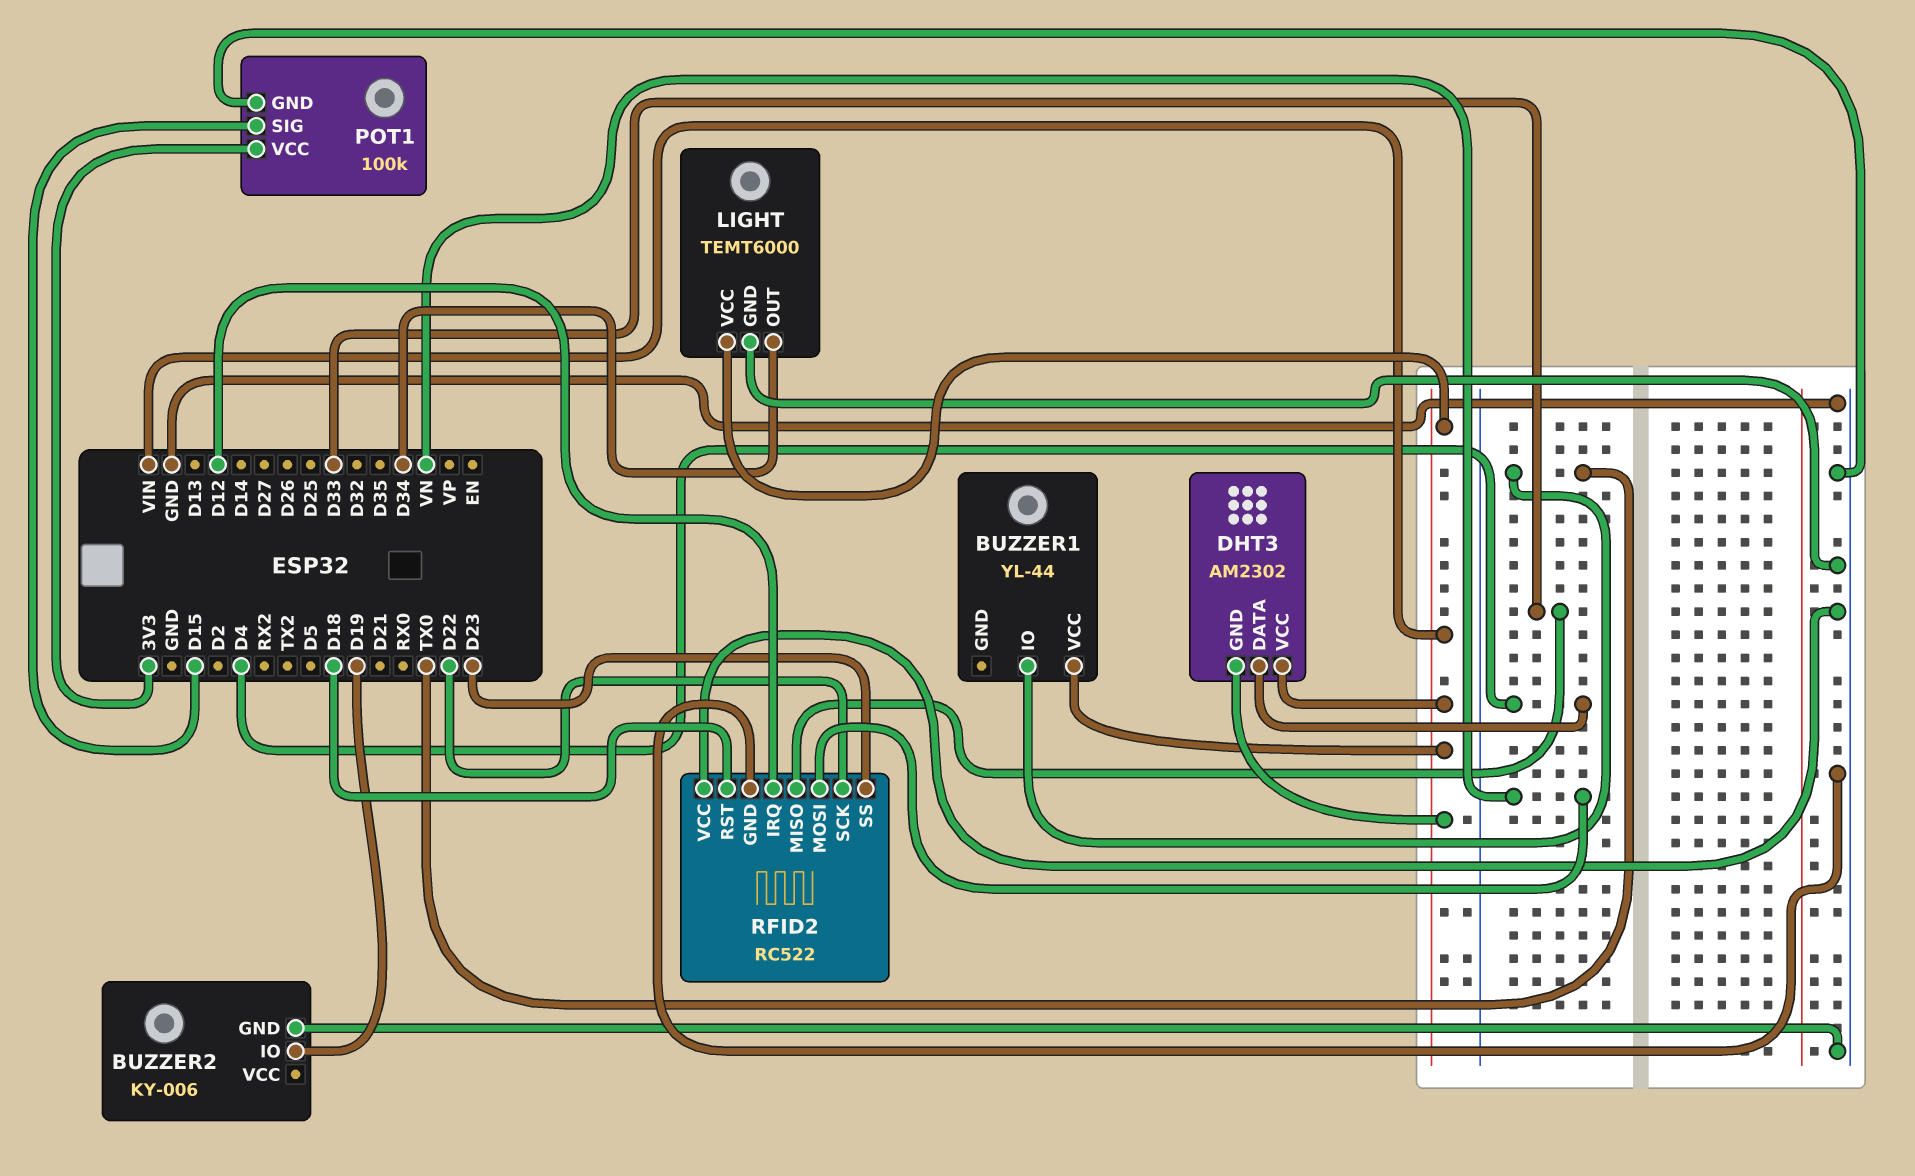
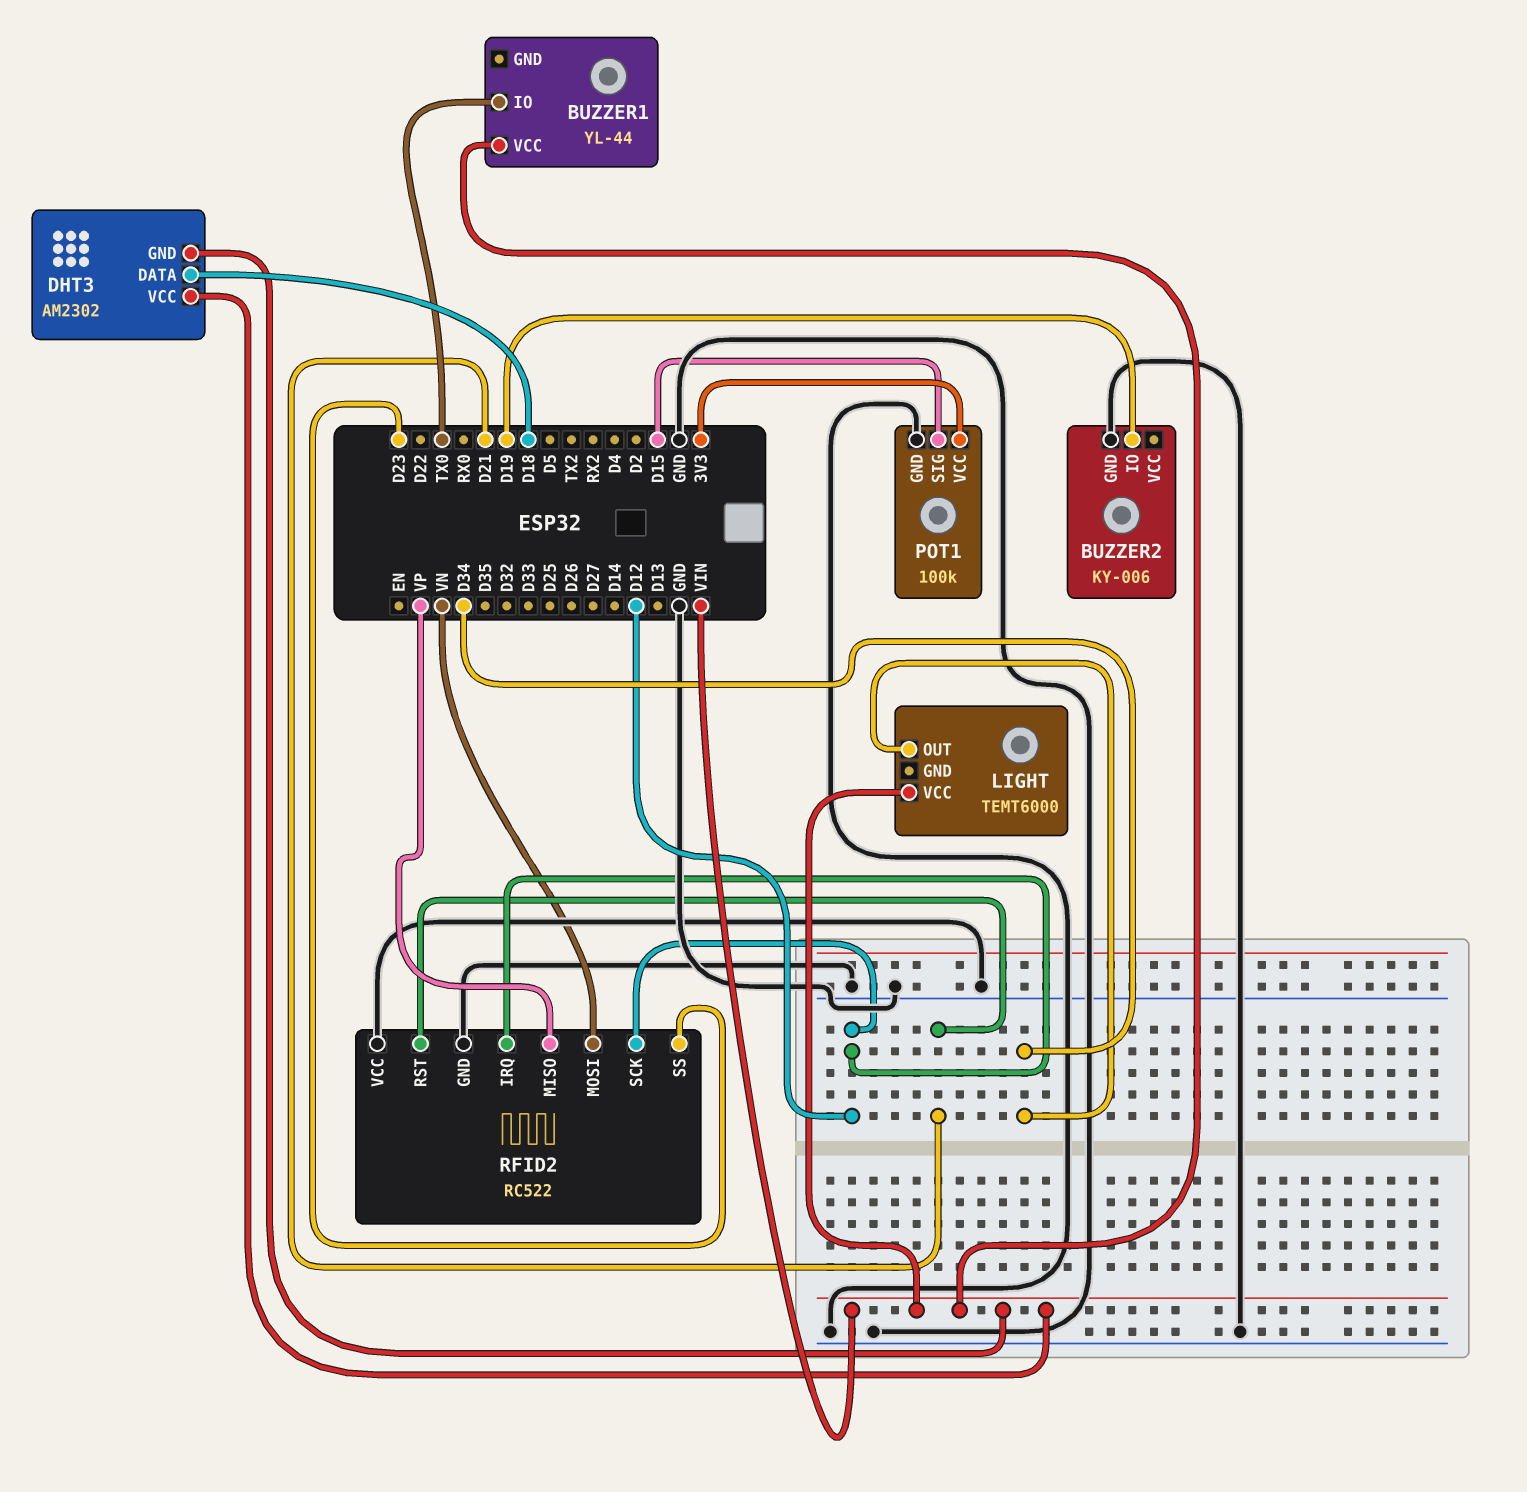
DHT3 pin DATA: D4 -> D18
LIGHT pin GND: GND -> none
RFID2 pin MISO: D33 -> VP
RFID2 pin RST: D18 -> D21
RFID2 pin SCK: D22 -> D12

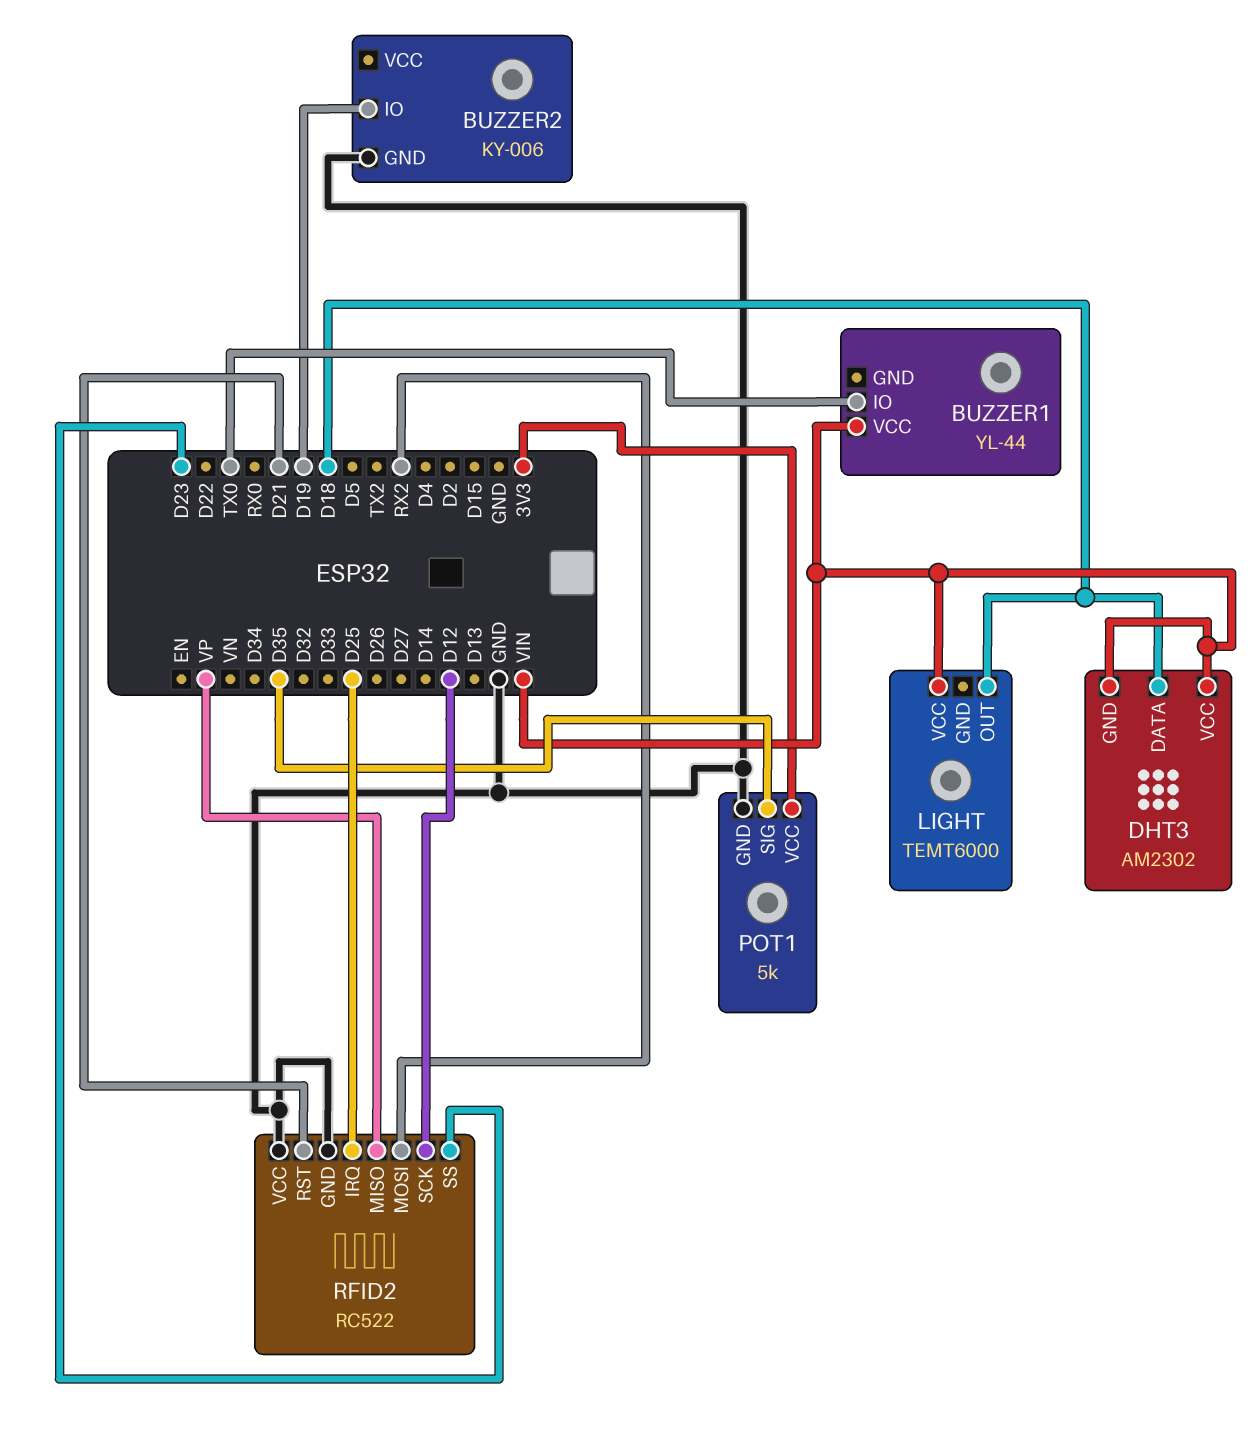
LIGHT pin OUT: D34 -> D18
POT1: 100k -> 5k
POT1 pin SIG: D15 -> D35
RFID2 pin IRQ: D12 -> D25
RFID2 pin MOSI: VN -> RX2

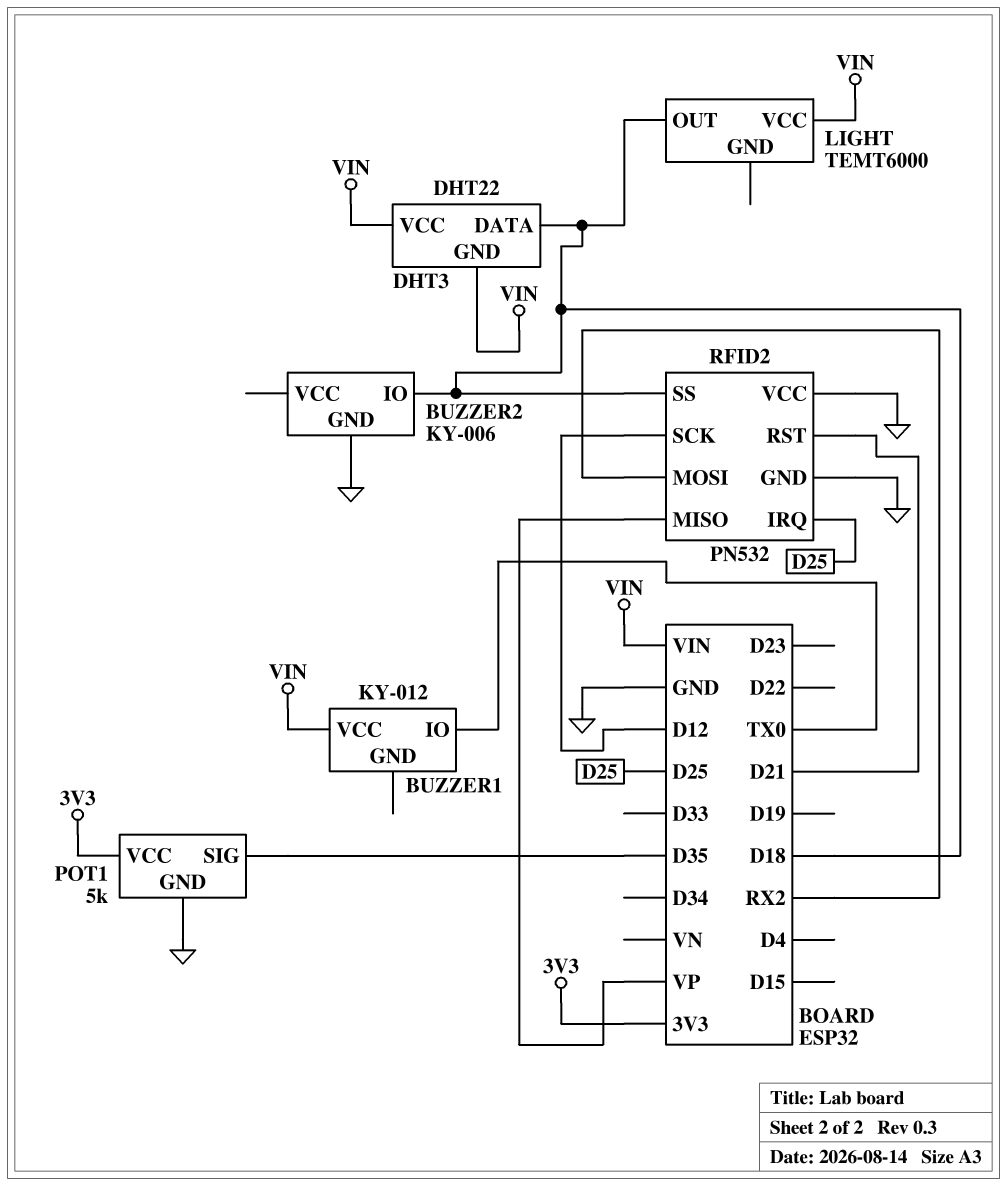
BUZZER1: YL-44 -> KY-012
BUZZER2 pin IO: D19 -> D18
DHT3: AM2302 -> DHT22
RFID2: RC522 -> PN532
RFID2 pin SS: D23 -> D18

